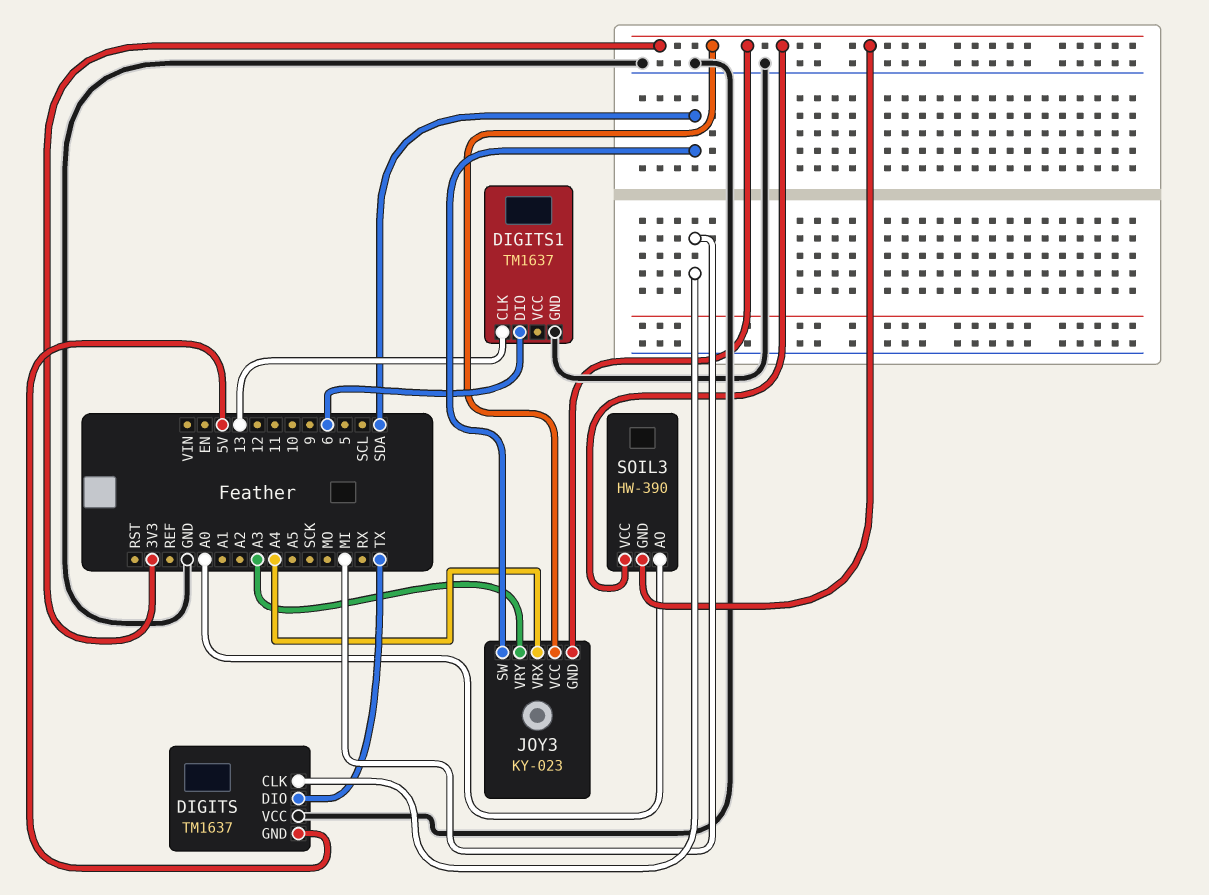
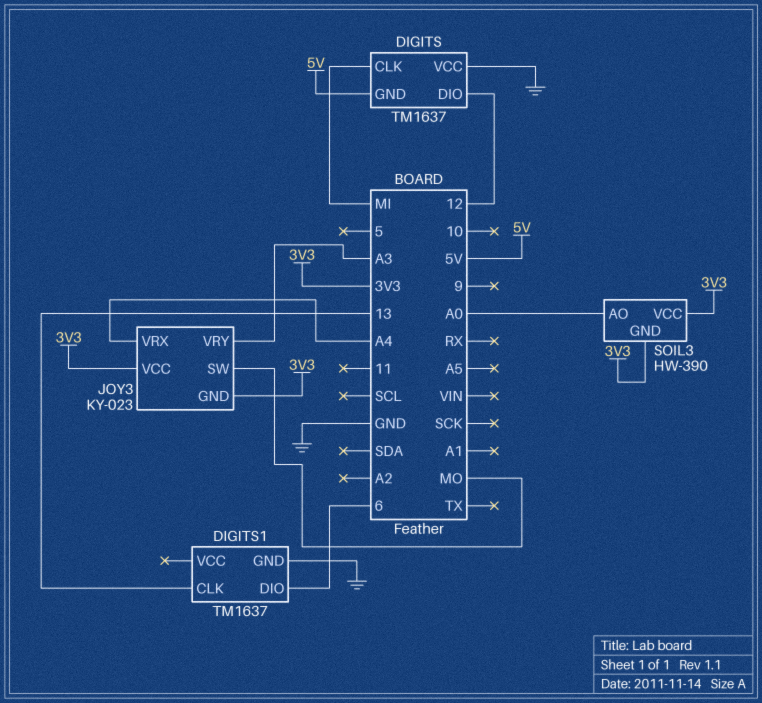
DIGITS pin DIO: TX -> 12
JOY3 pin SW: SDA -> MO

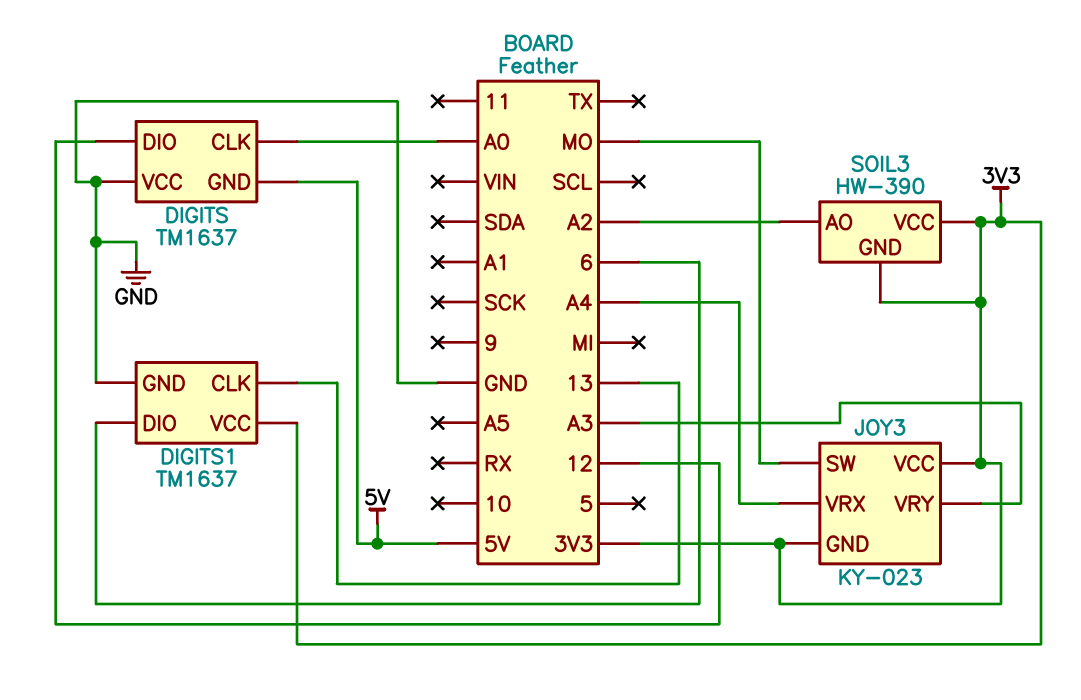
DIGITS pin CLK: MI -> A0
DIGITS1 pin VCC: none -> 3V3
SOIL3 pin AO: A0 -> A2

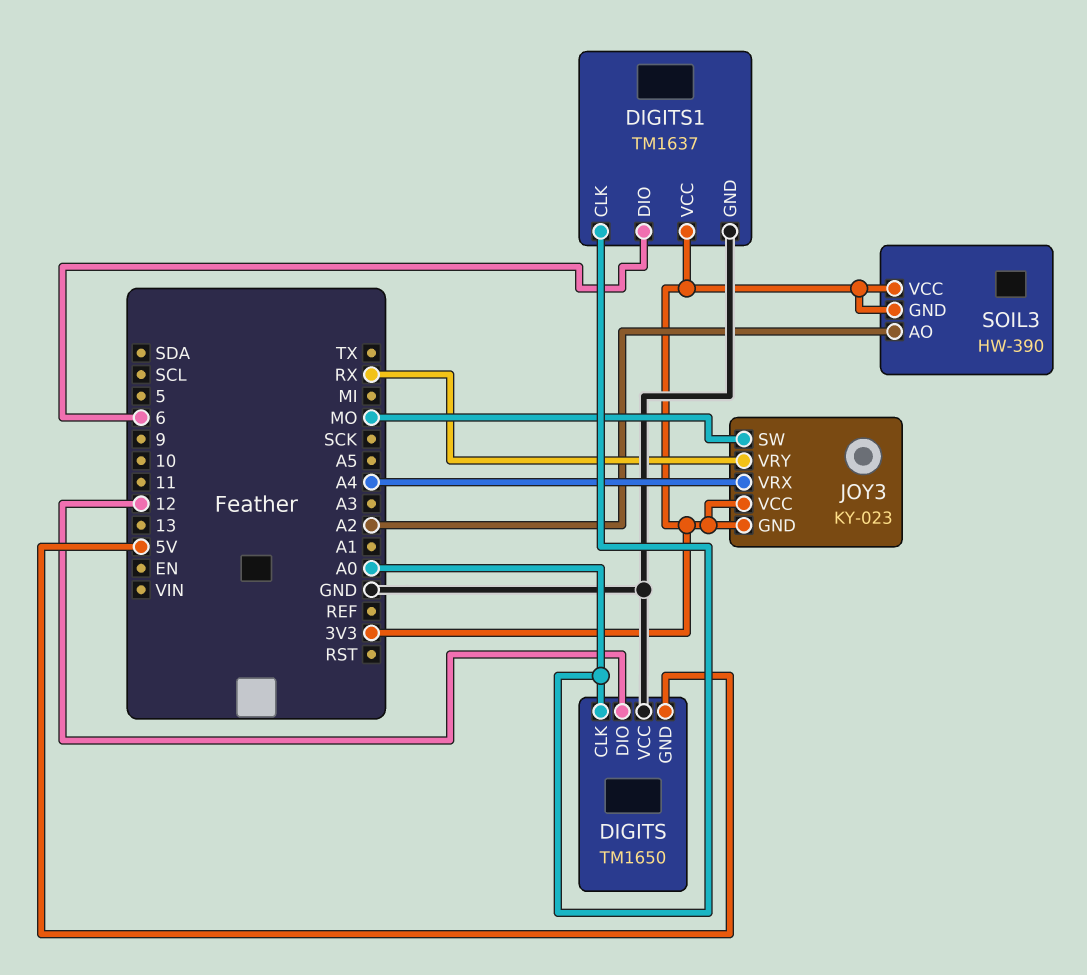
DIGITS: TM1637 -> TM1650
DIGITS1 pin CLK: 13 -> A0
JOY3 pin VRY: A3 -> RX

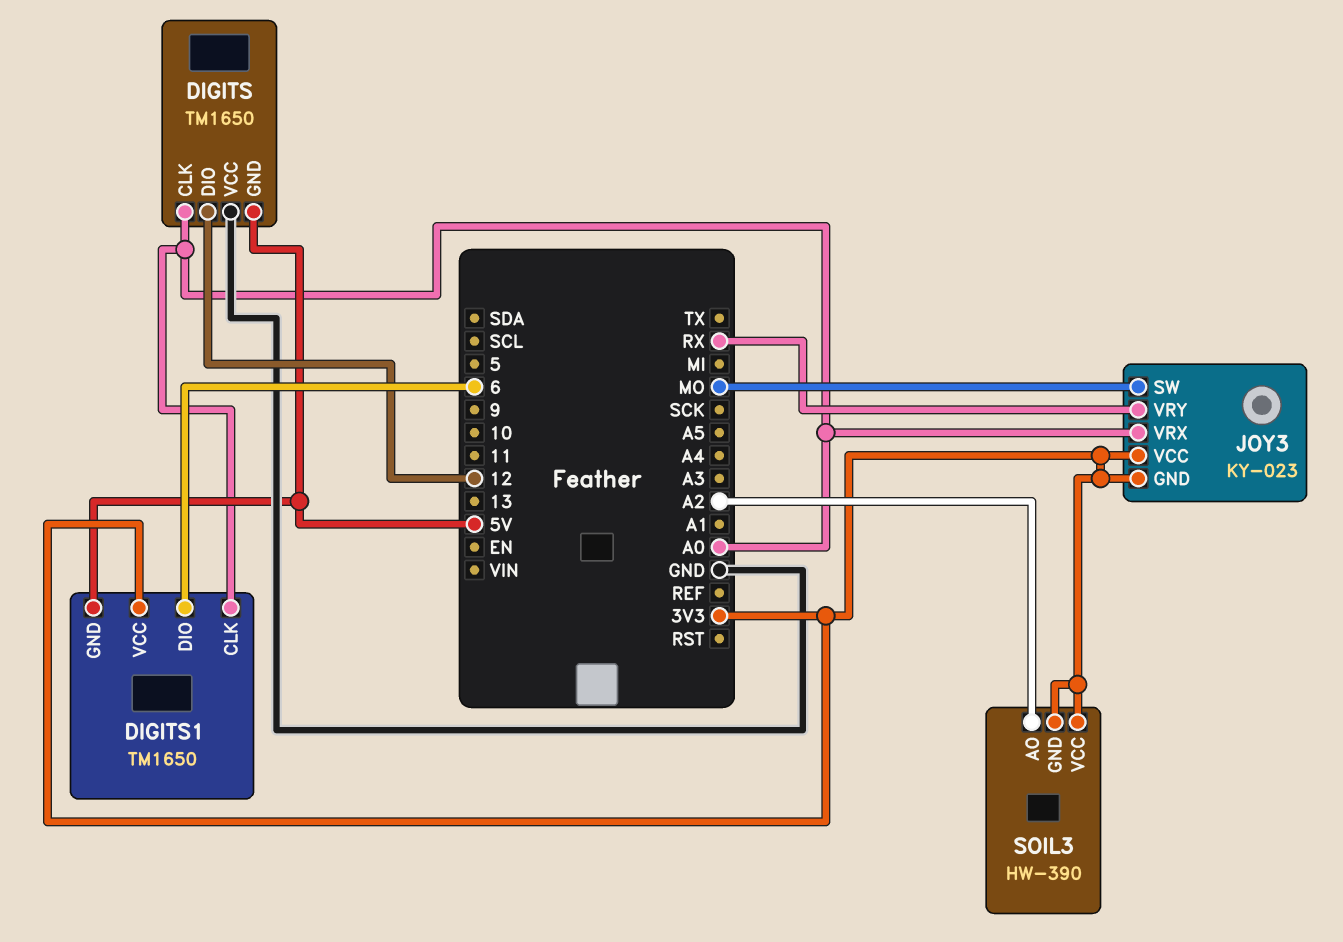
DIGITS1: TM1637 -> TM1650
DIGITS1 pin GND: GND -> 5V
JOY3 pin VRX: A4 -> A0

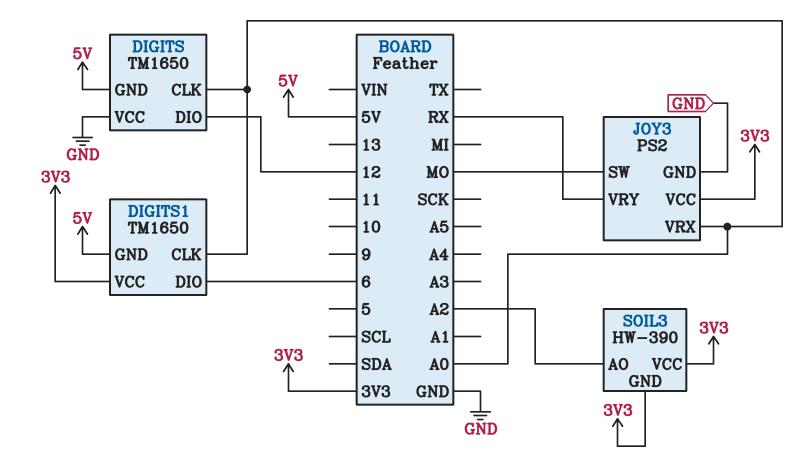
JOY3: KY-023 -> PS2
JOY3 pin GND: 3V3 -> GND

